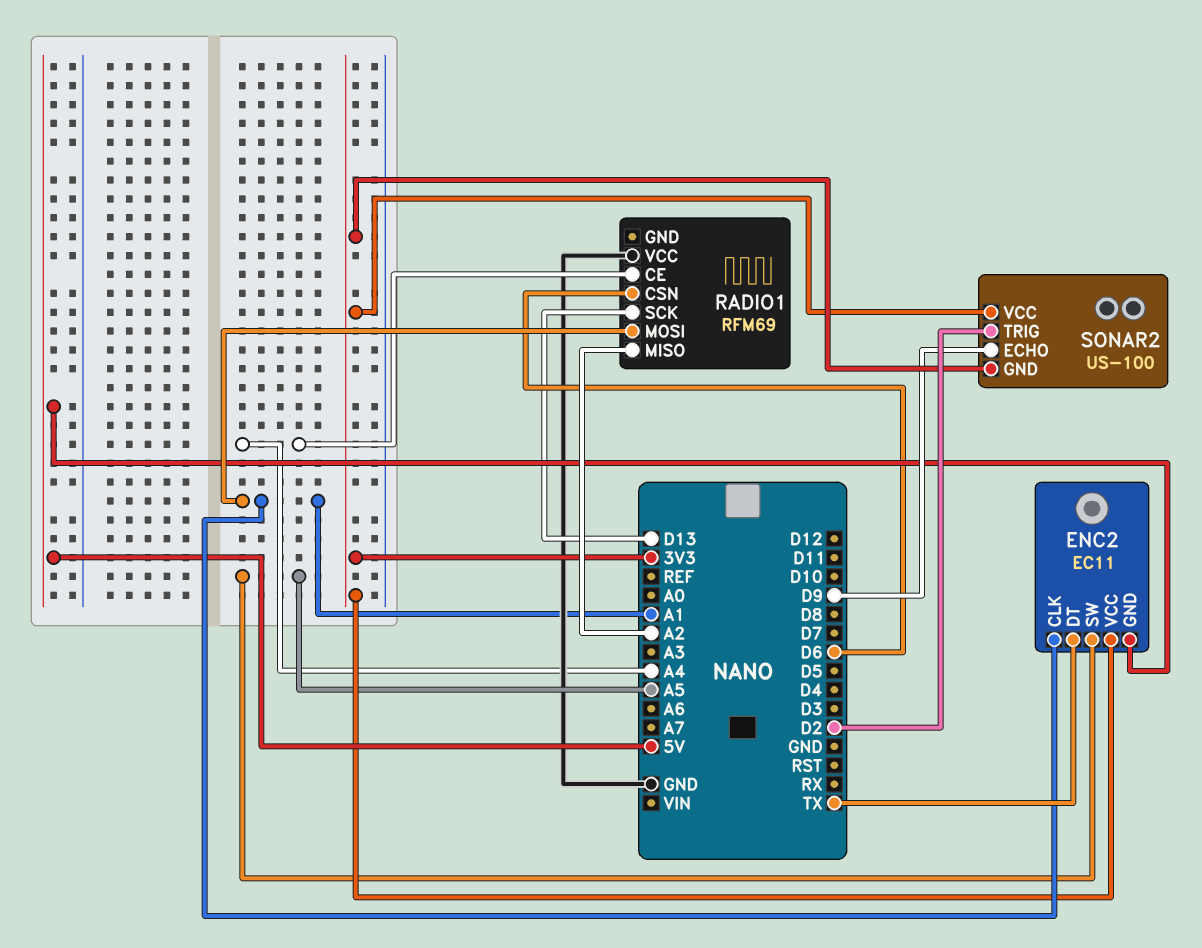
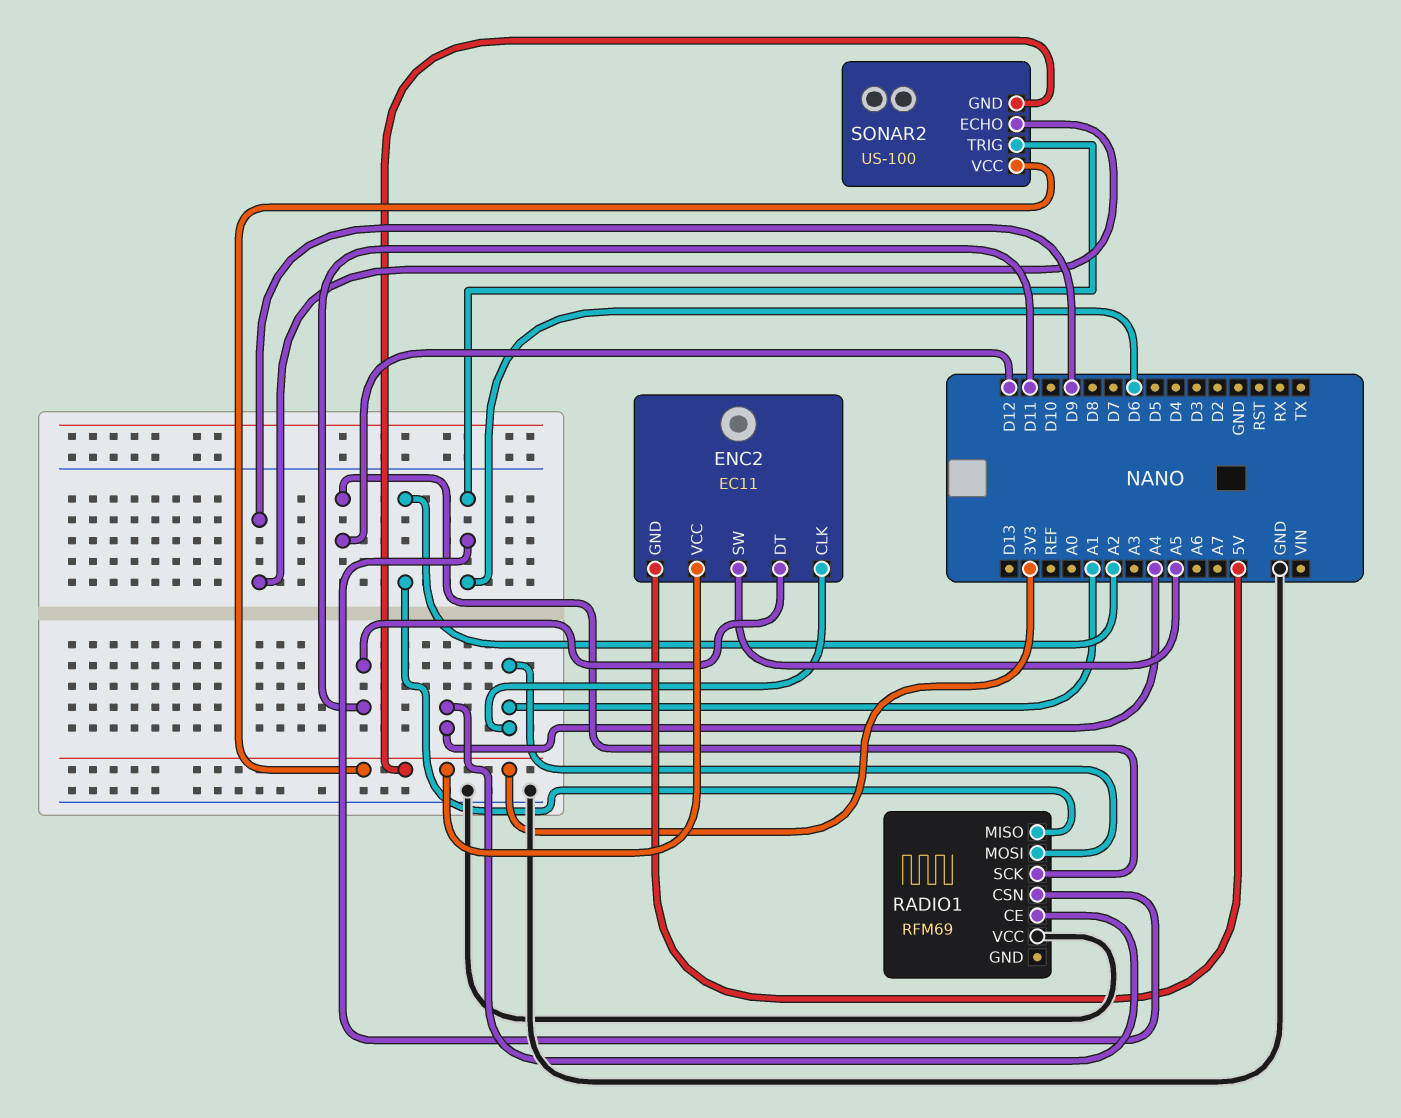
ENC2 pin DT: TX -> D11
RADIO1 pin SCK: D13 -> D12
SONAR2 pin TRIG: D2 -> D6

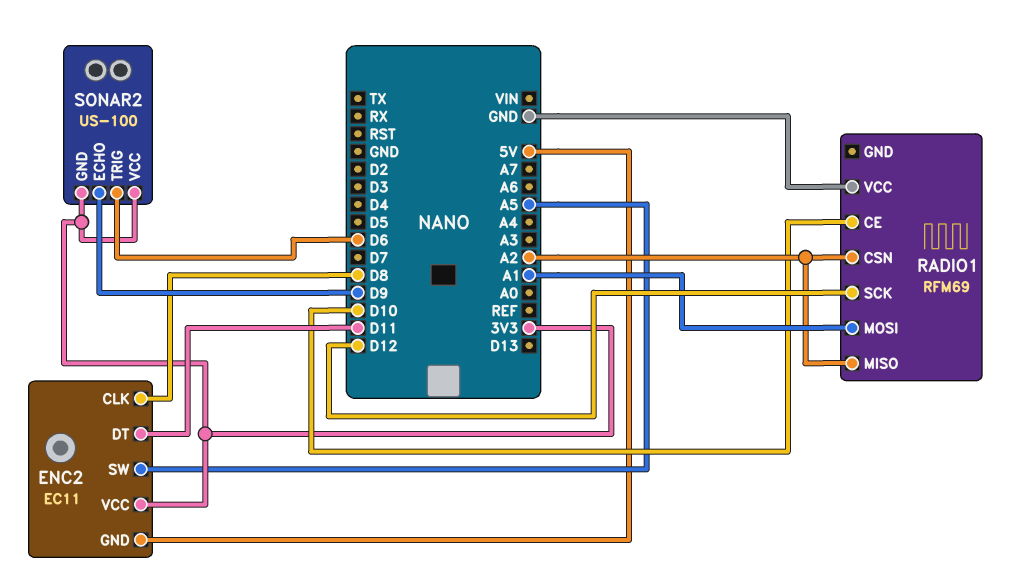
ENC2 pin CLK: A1 -> D8
RADIO1 pin CE: A4 -> D10
RADIO1 pin CSN: D6 -> A2

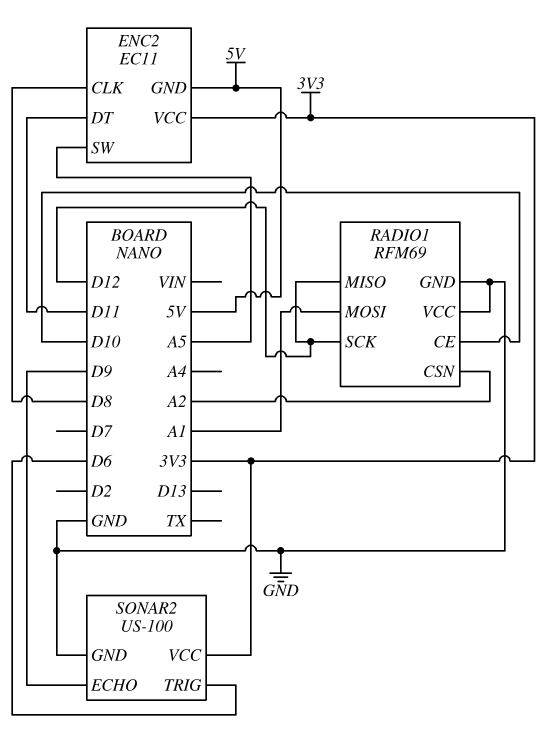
RADIO1 pin GND: none -> GND
RADIO1 pin MISO: A2 -> D12
SONAR2 pin GND: 3V3 -> GND

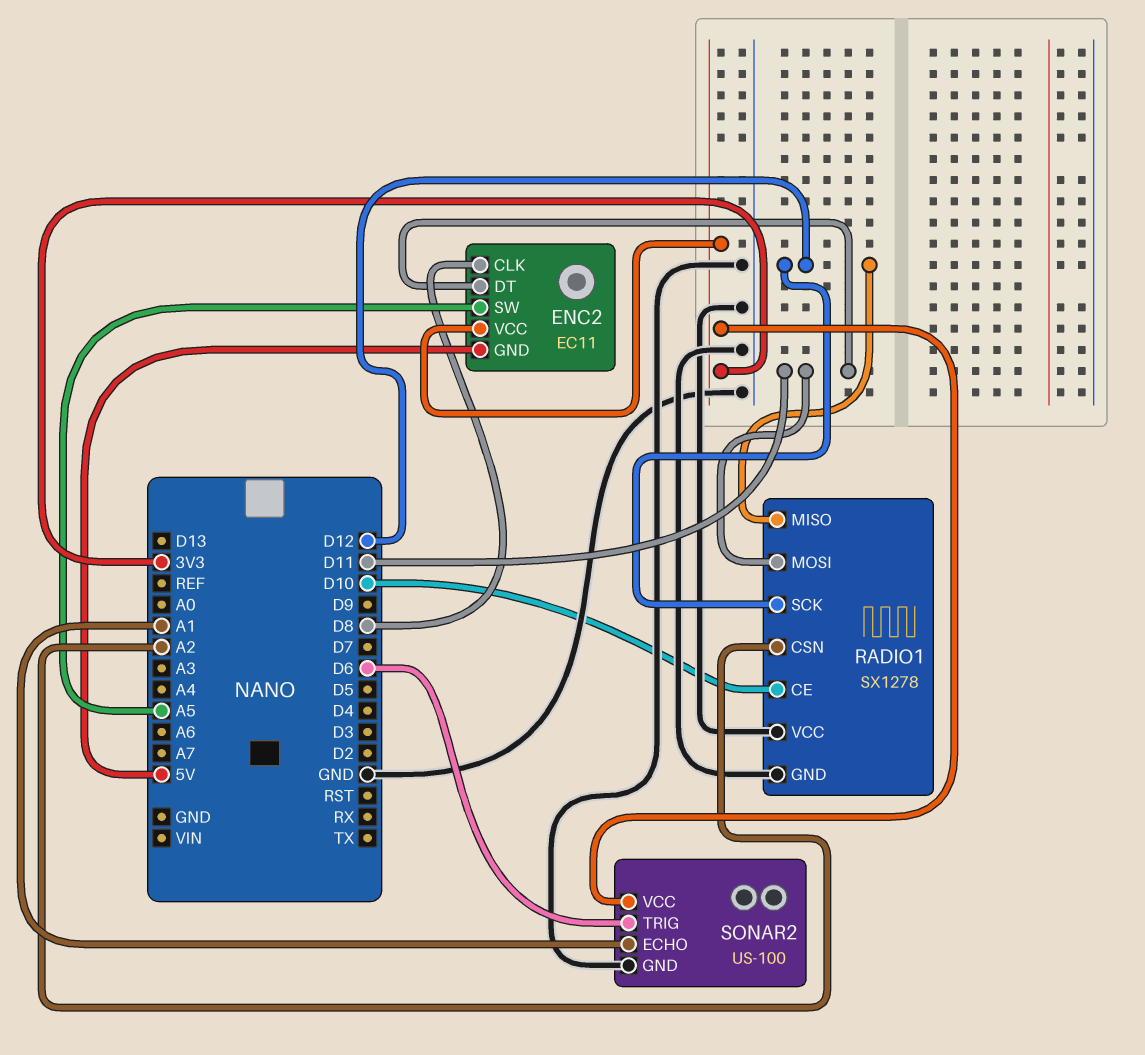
RADIO1: RFM69 -> SX1278
RADIO1 pin MOSI: A1 -> D11
SONAR2 pin ECHO: D9 -> A1

